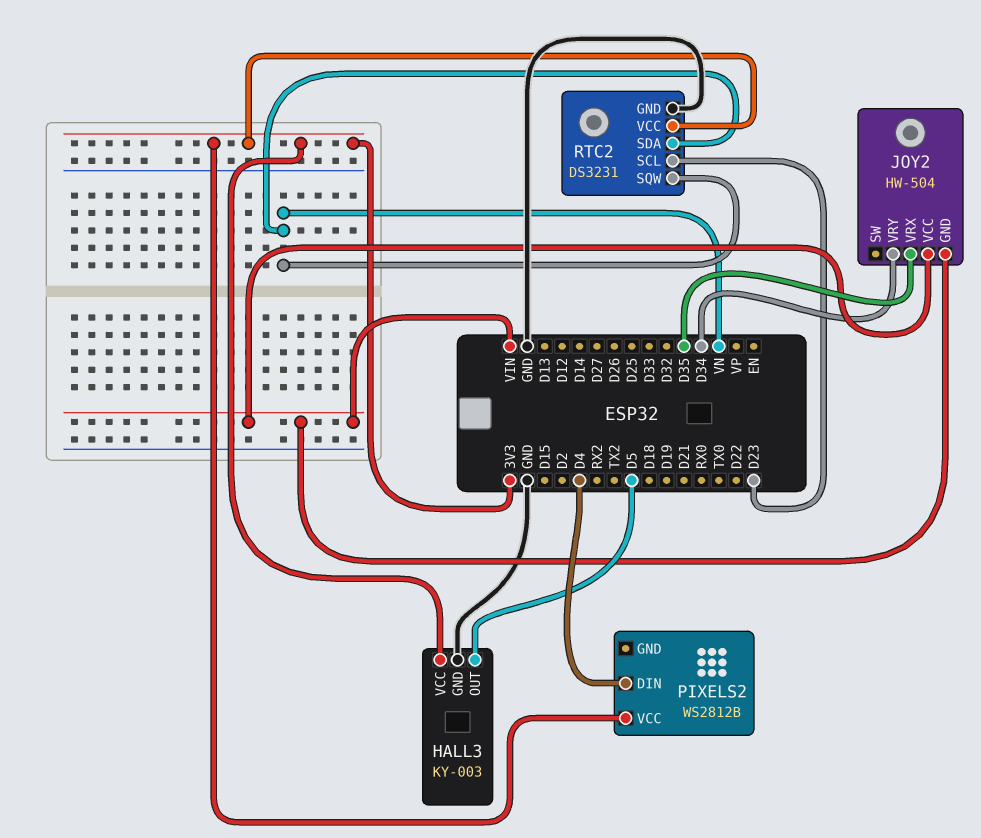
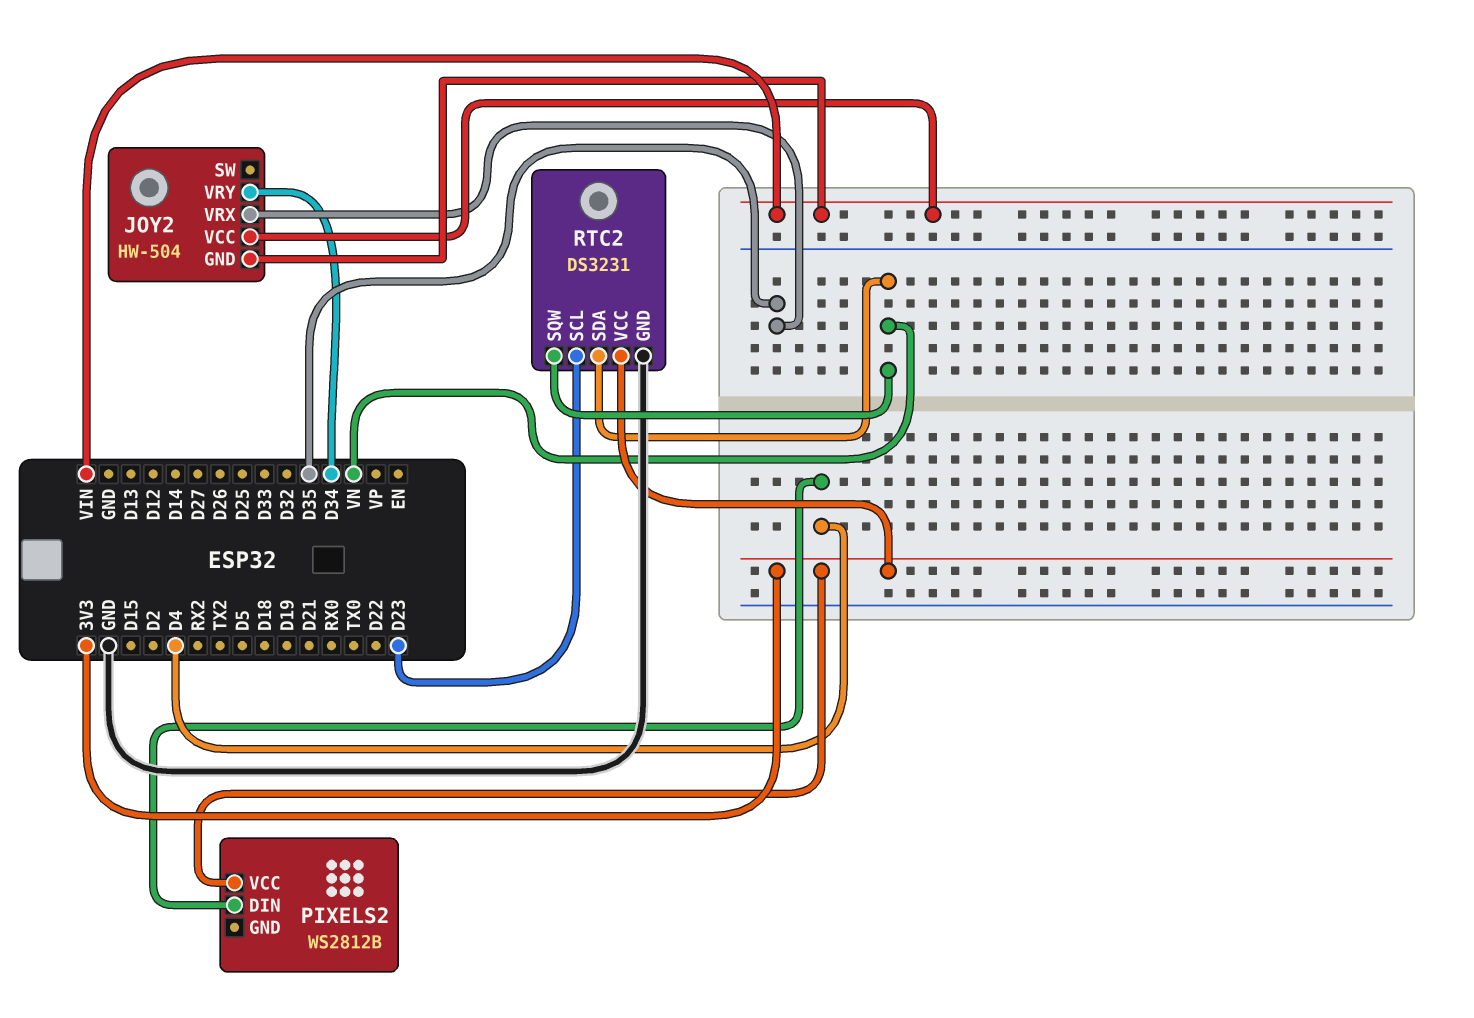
HALL3: KY-003 -> none
HALL3 pin GND: GND -> none
HALL3 pin OUT: D5 -> none
HALL3 pin VCC: 3V3 -> none

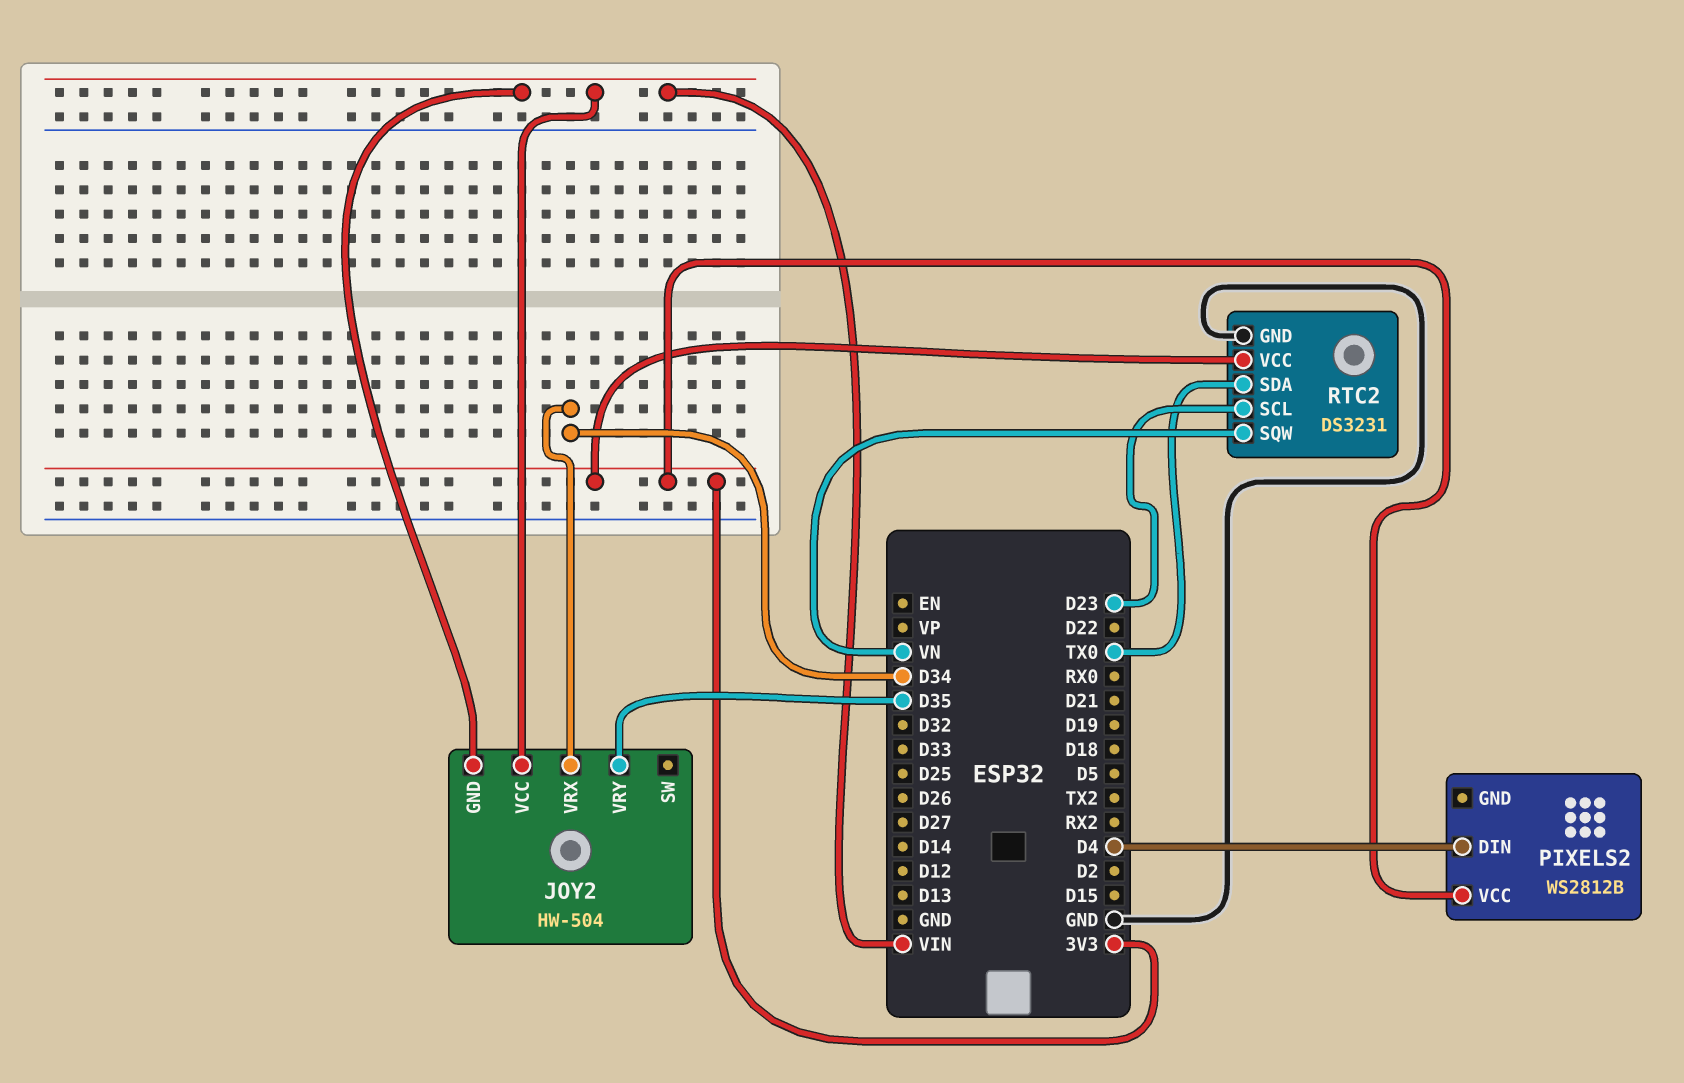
JOY2 pin VRX: D35 -> D34
JOY2 pin VRY: D34 -> D35
RTC2 pin SDA: VN -> TX0

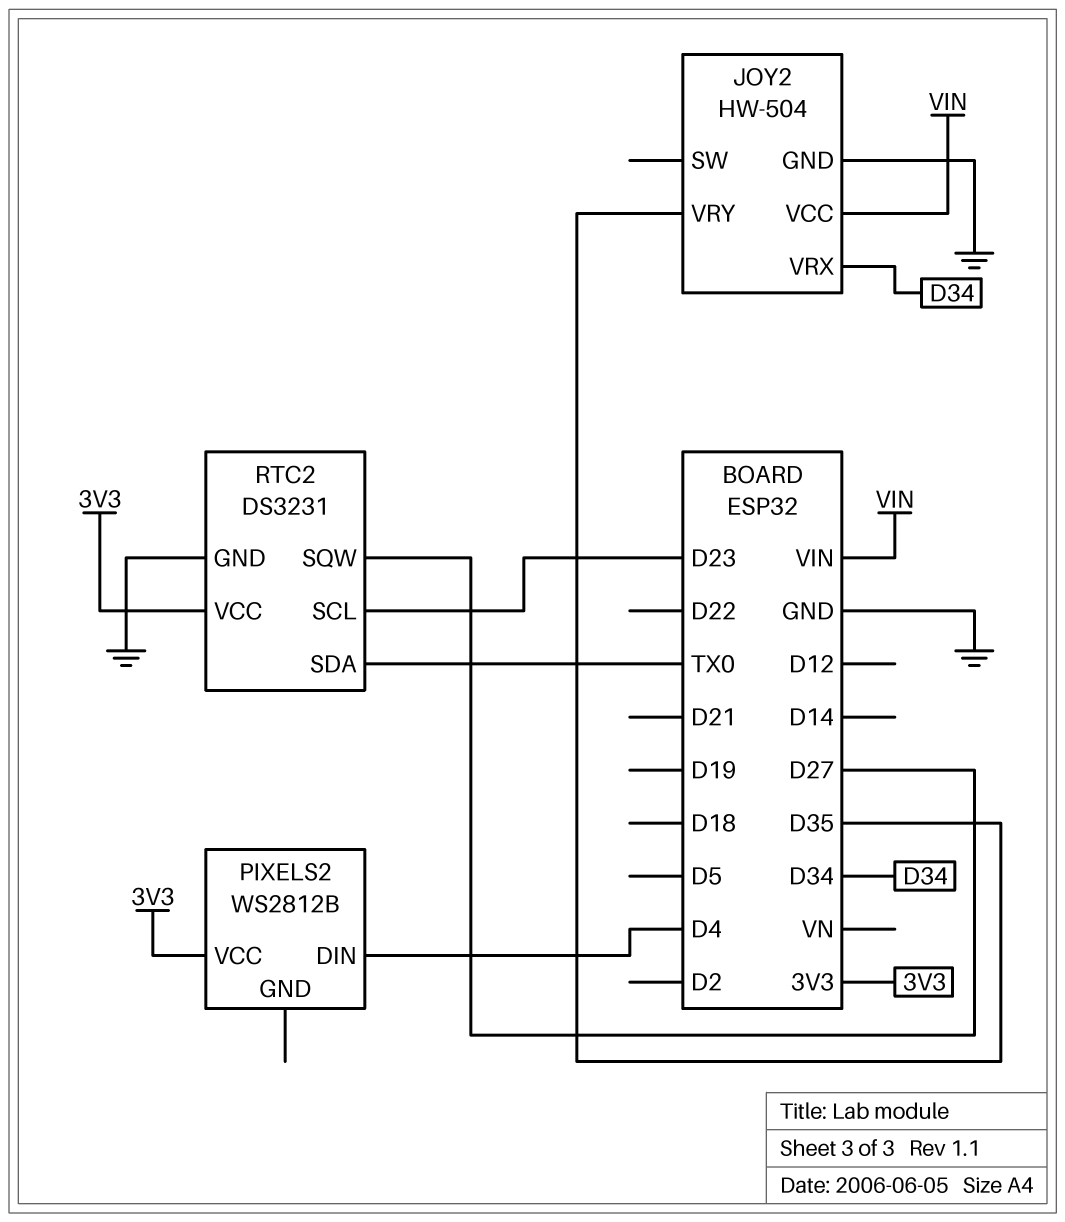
JOY2 pin GND: VIN -> GND
RTC2 pin SQW: VN -> D27

